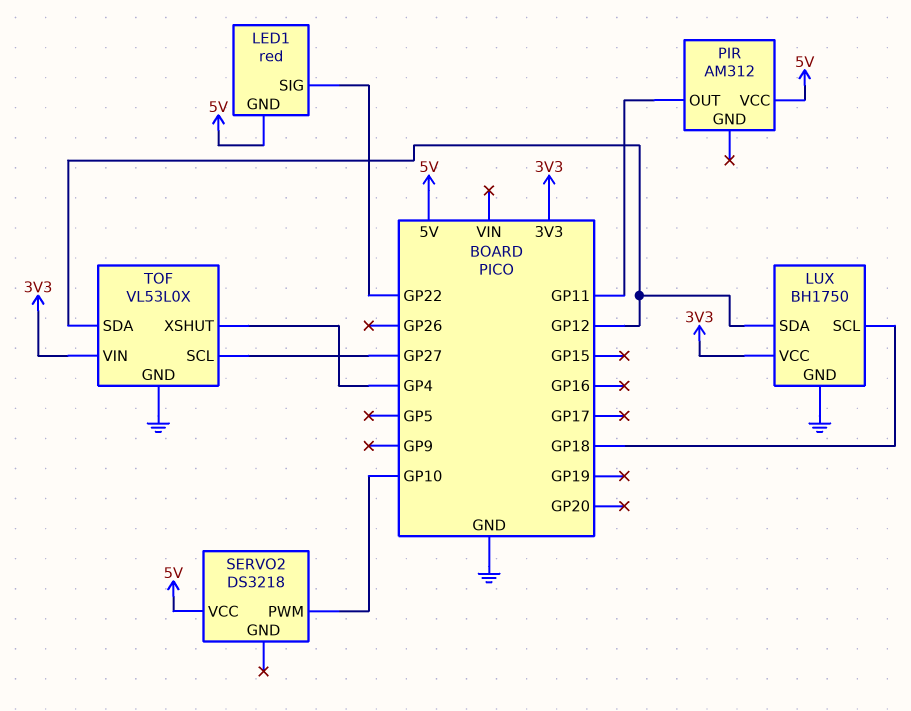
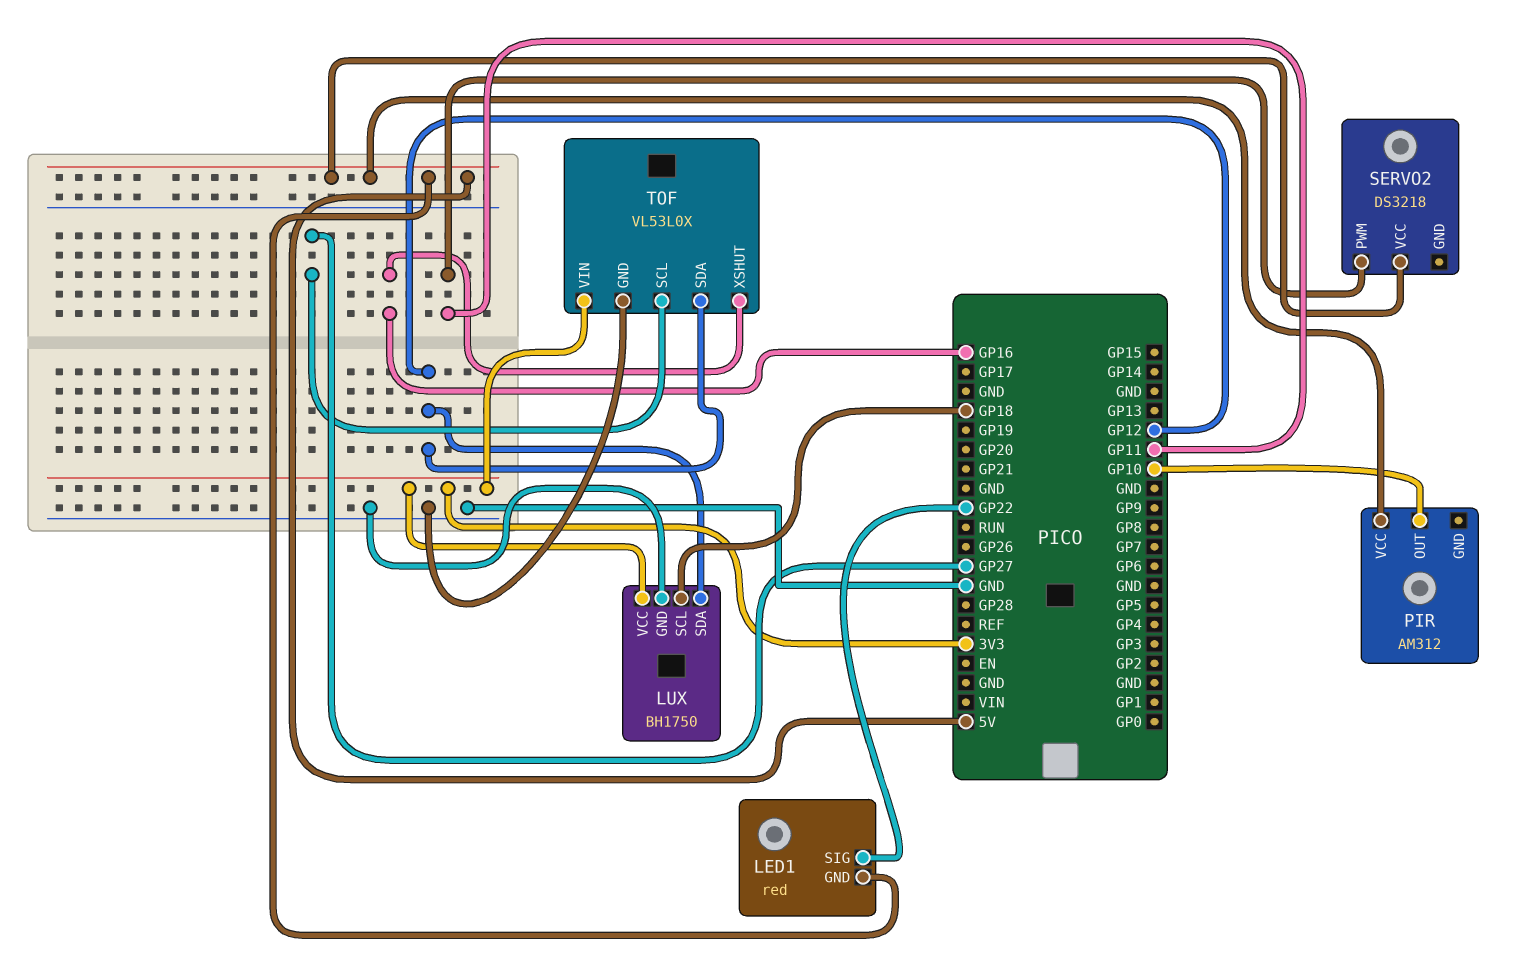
PIR pin OUT: GP11 -> GP10
SERVO2 pin PWM: GP10 -> GP11
TOF pin XSHUT: GP4 -> GP16

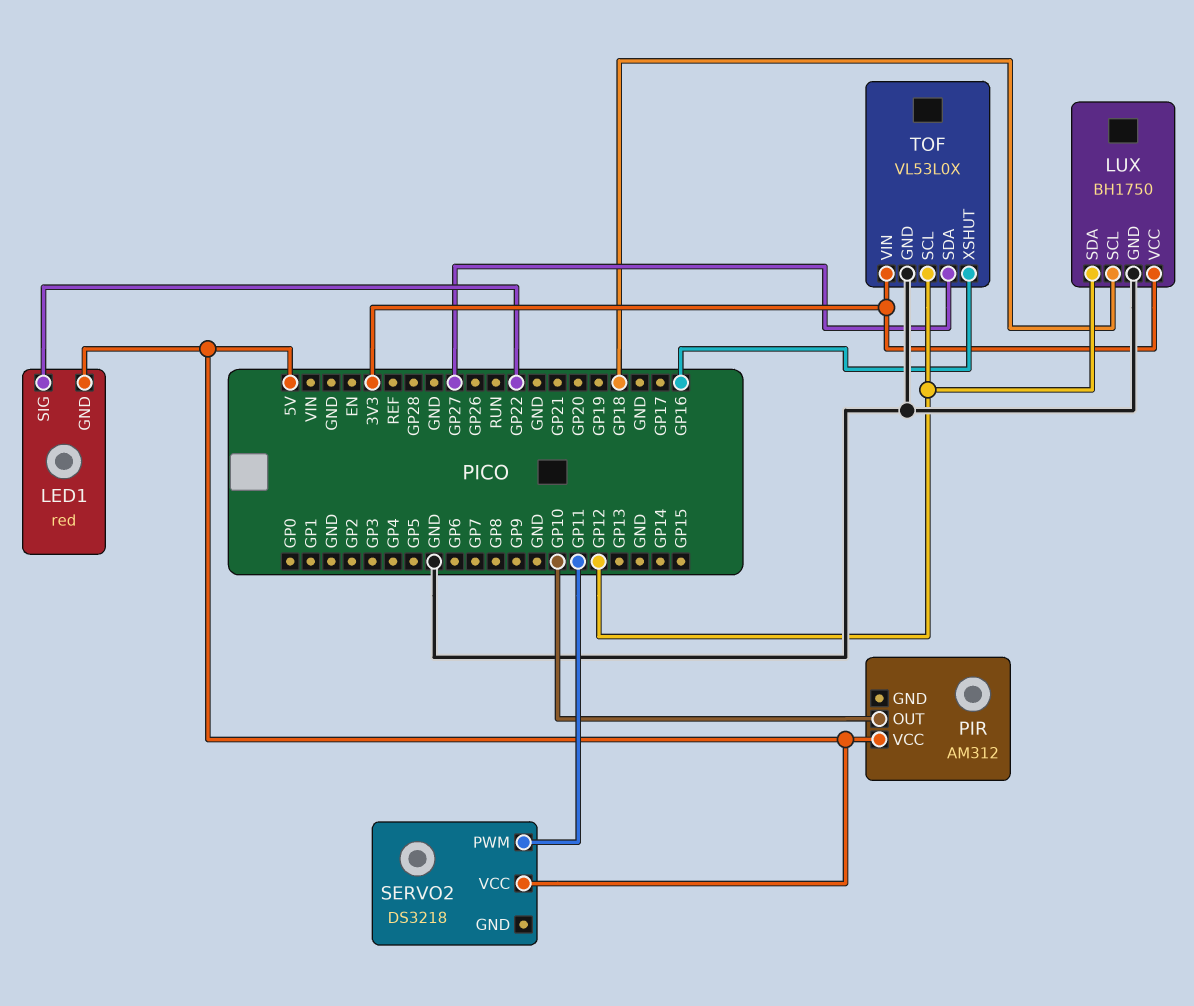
TOF pin SCL: GP27 -> GP12
TOF pin SDA: GP12 -> GP27

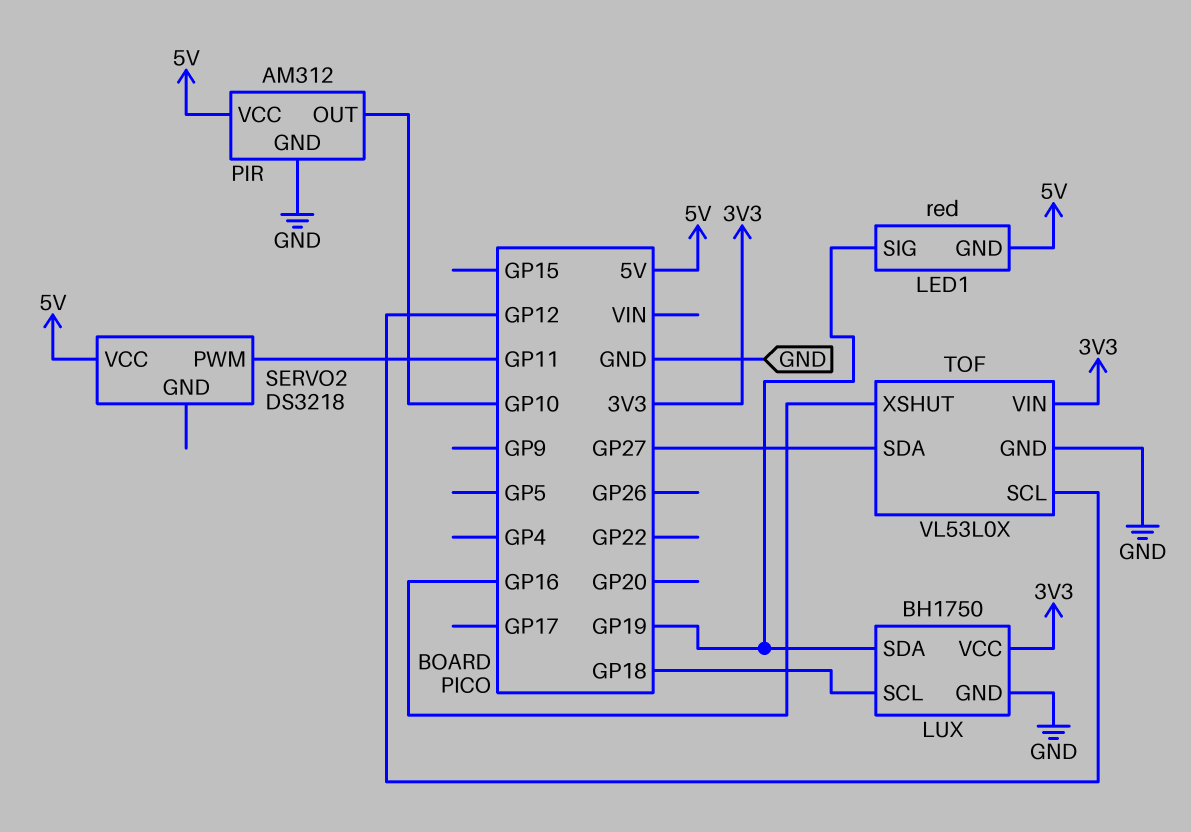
LED1 pin SIG: GP22 -> GP19
LUX pin SDA: GP12 -> GP19
PIR pin GND: none -> GND

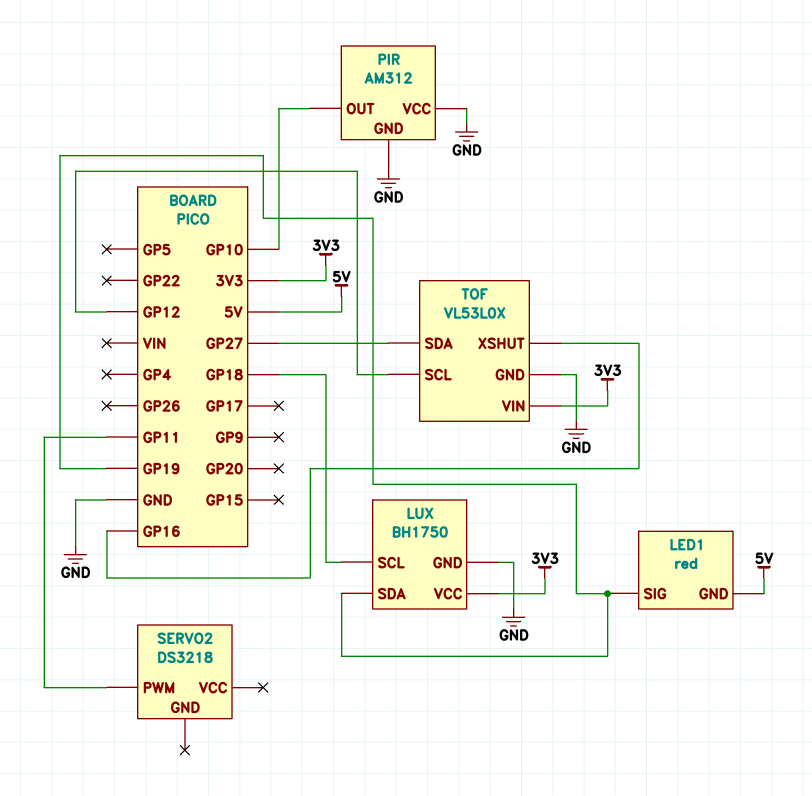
PIR pin VCC: 5V -> GND
SERVO2 pin VCC: 5V -> none

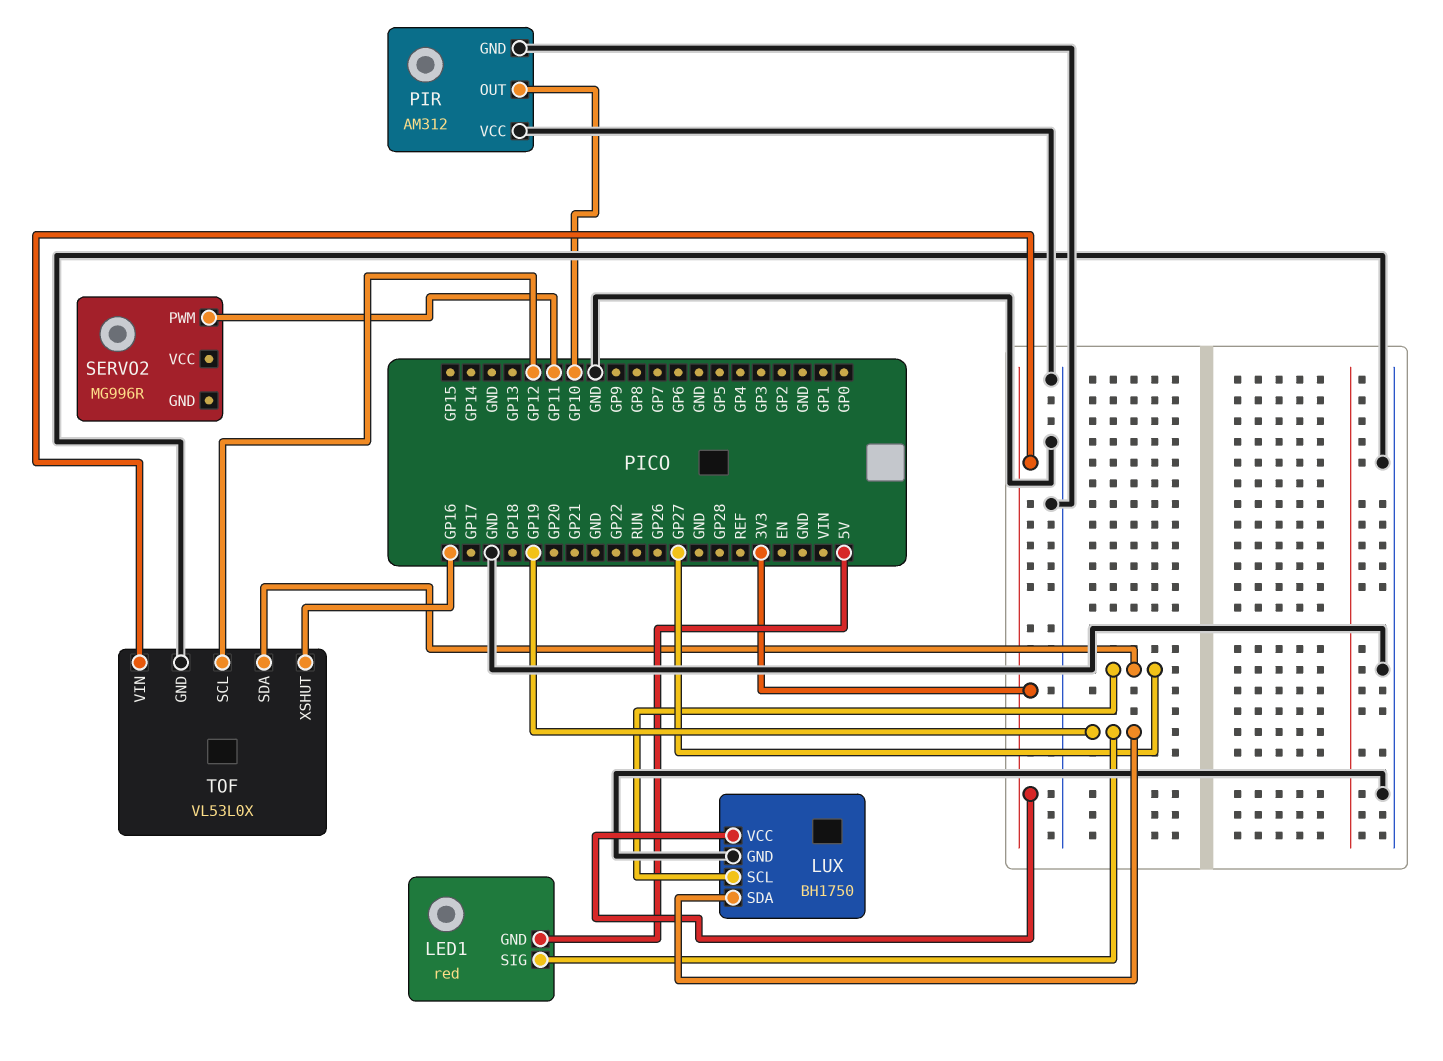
LUX pin SCL: GP18 -> GP27
SERVO2: DS3218 -> MG996R

